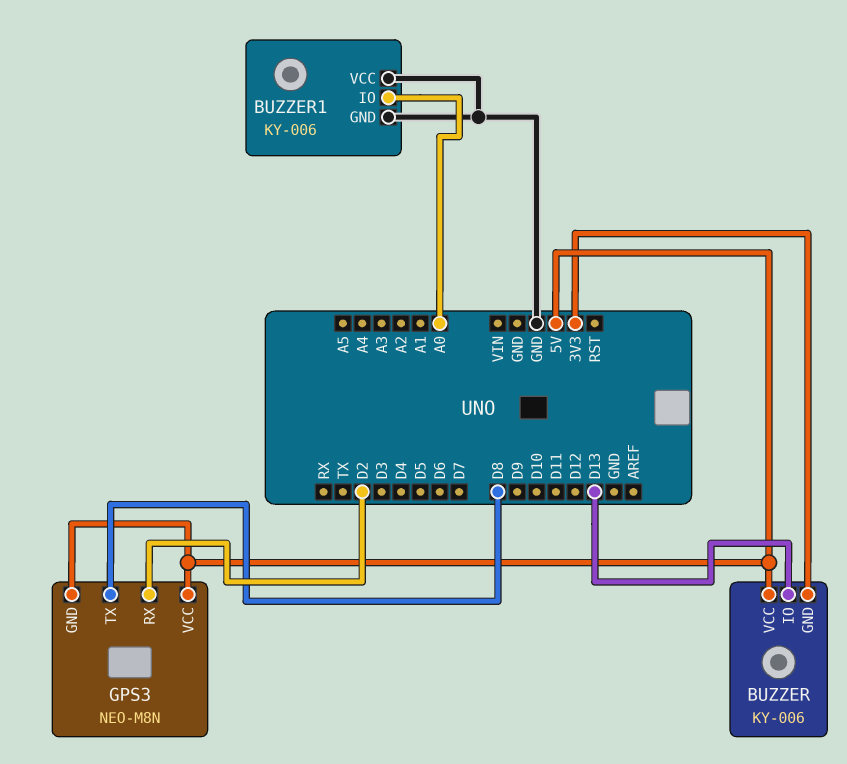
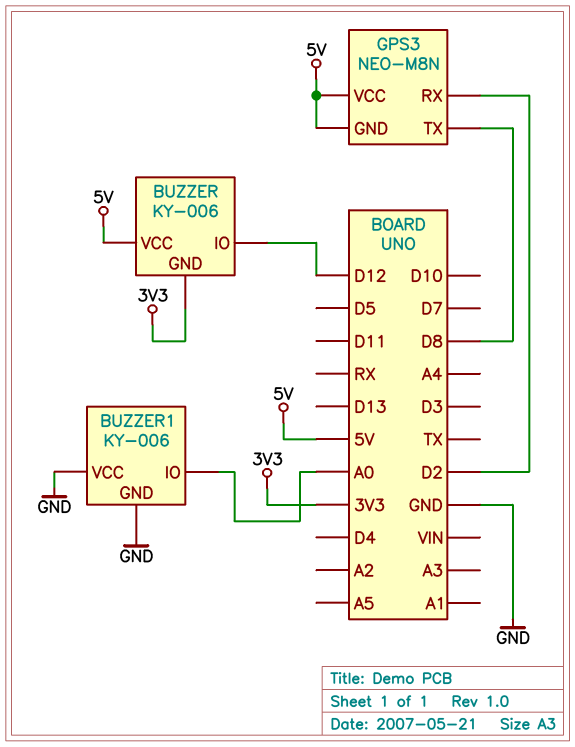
BUZZER pin IO: D13 -> D12

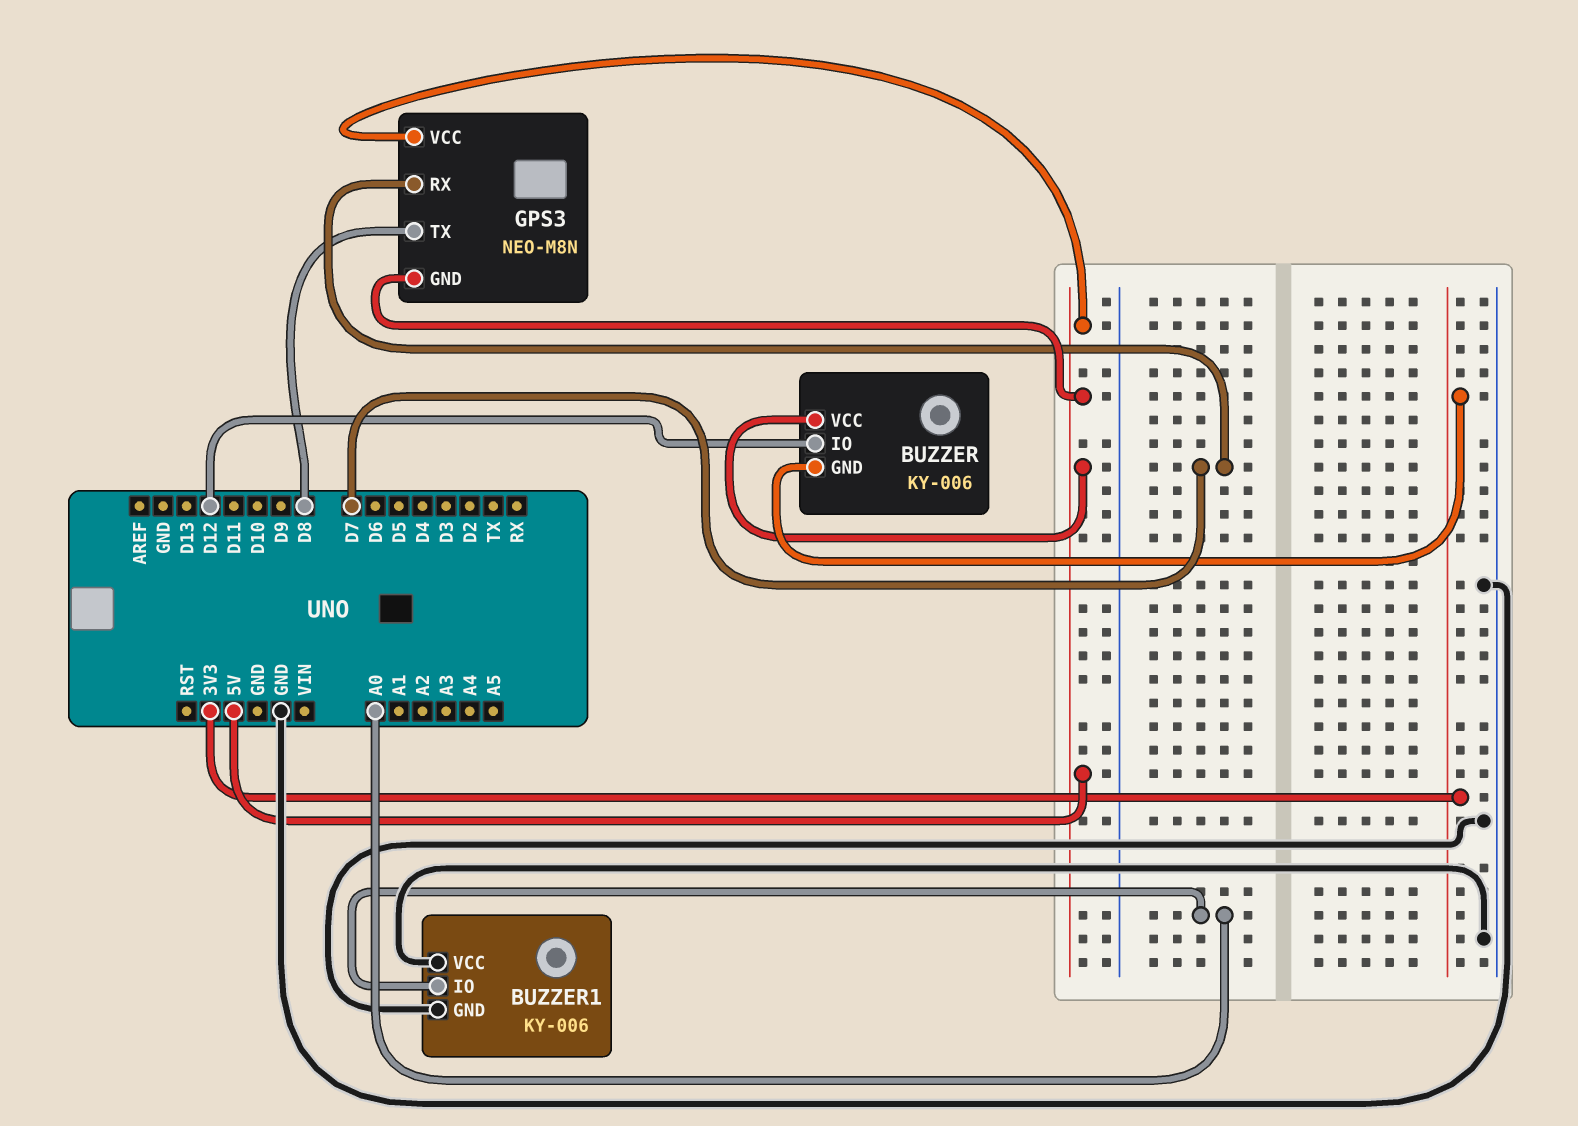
GPS3 pin RX: D2 -> D7

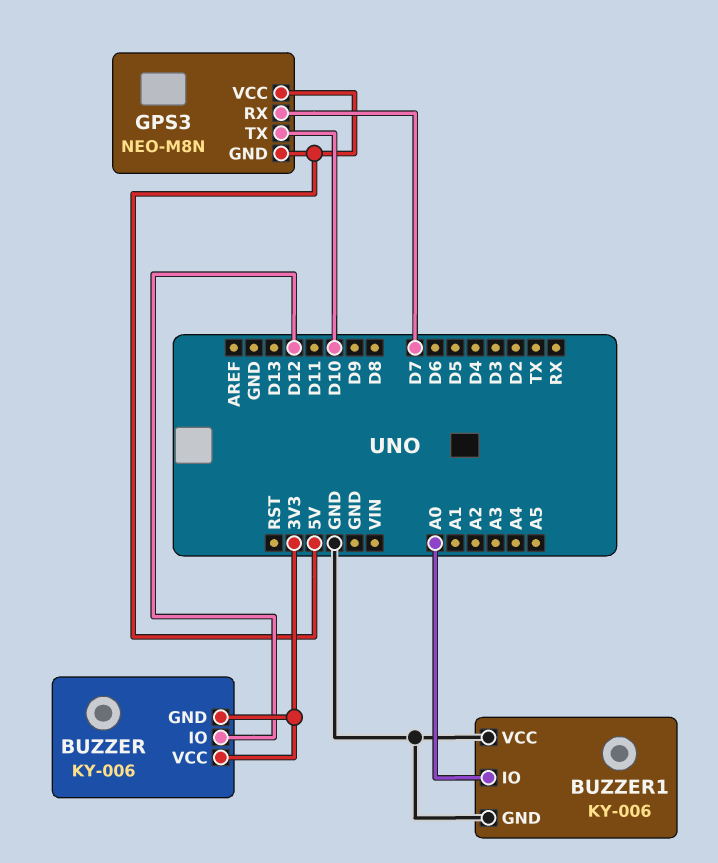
BUZZER pin VCC: 5V -> 3V3
GPS3 pin TX: D8 -> D10

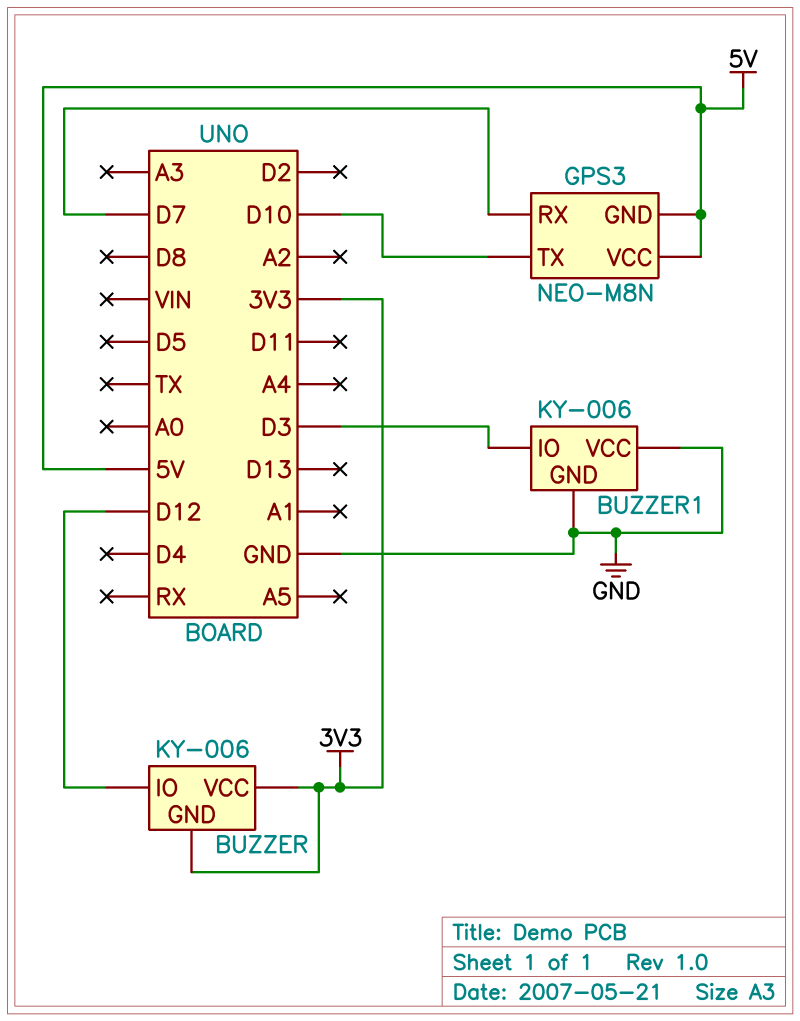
BUZZER1 pin IO: A0 -> D3

